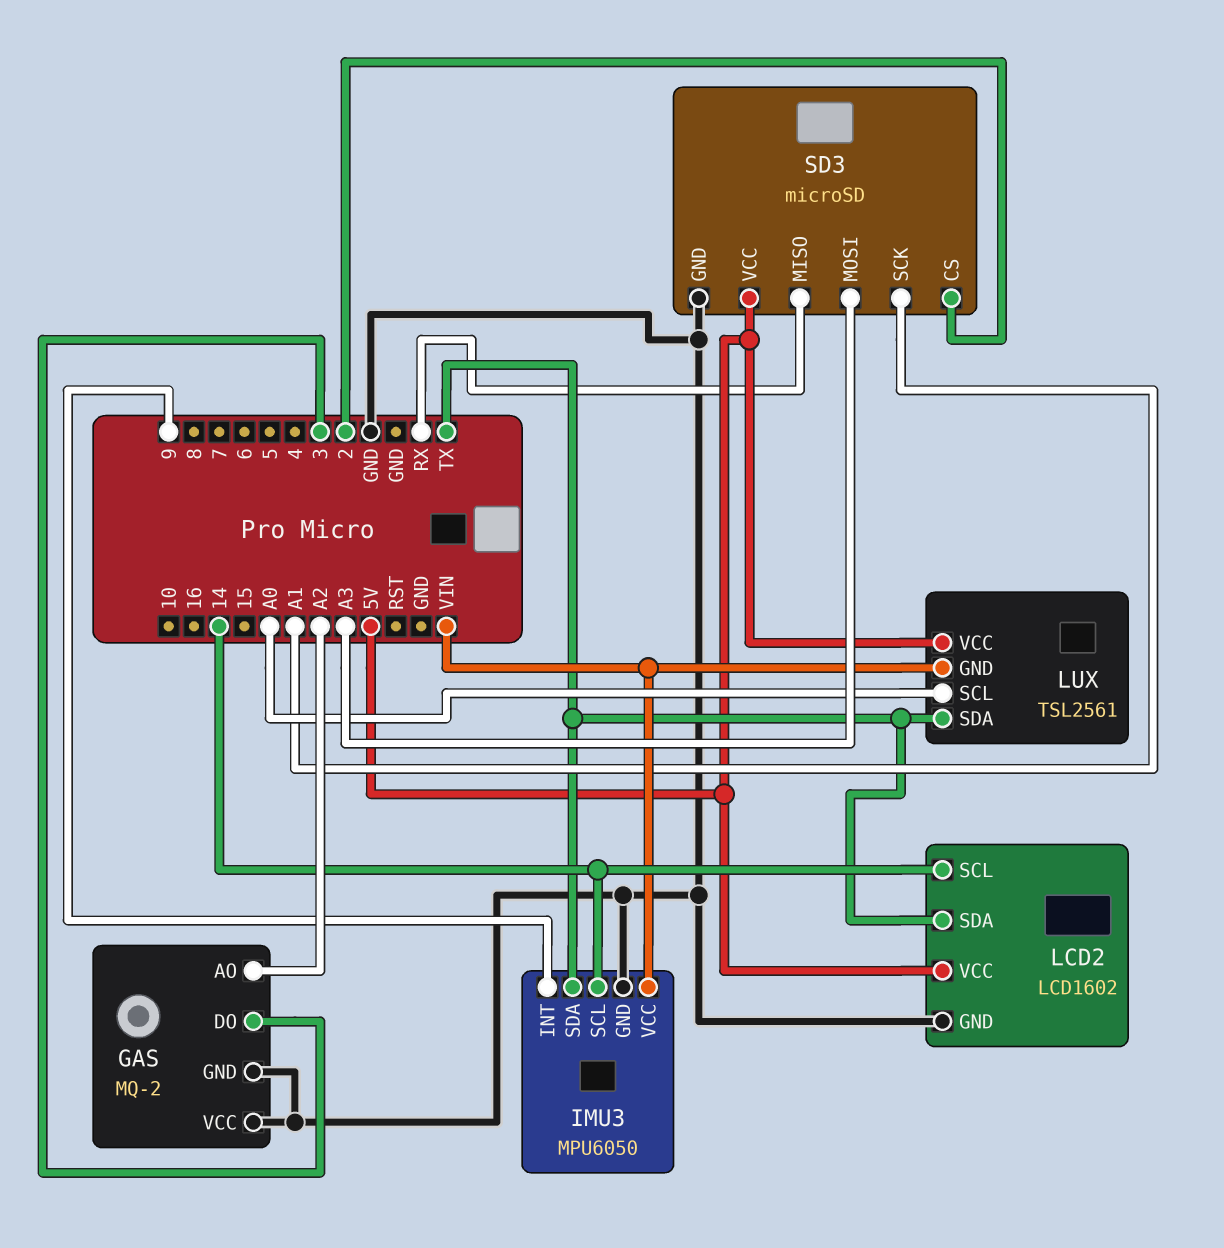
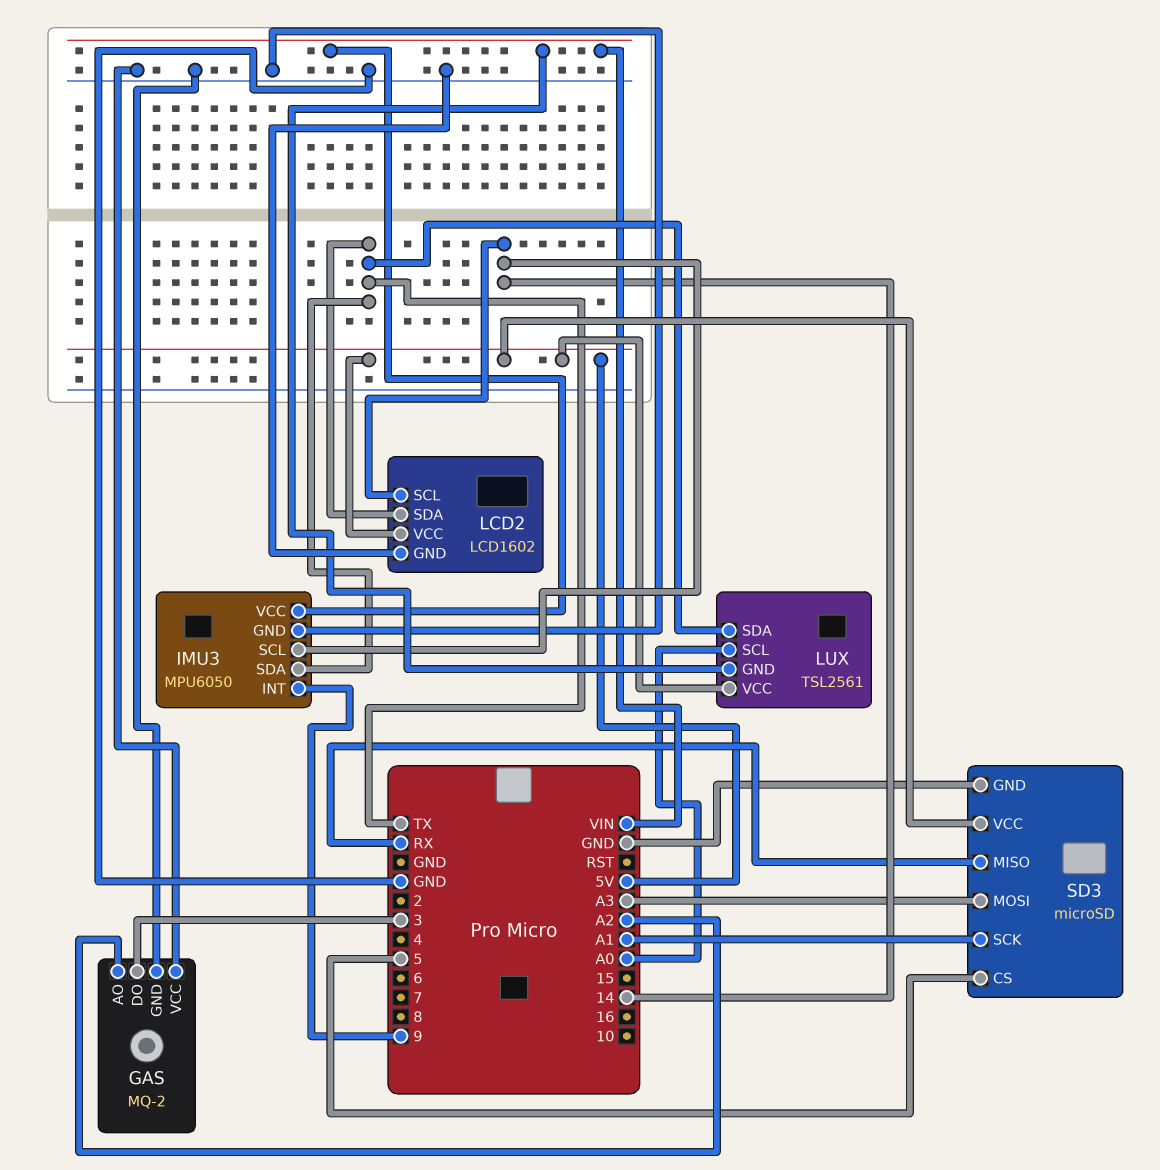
SD3 pin CS: 2 -> 5

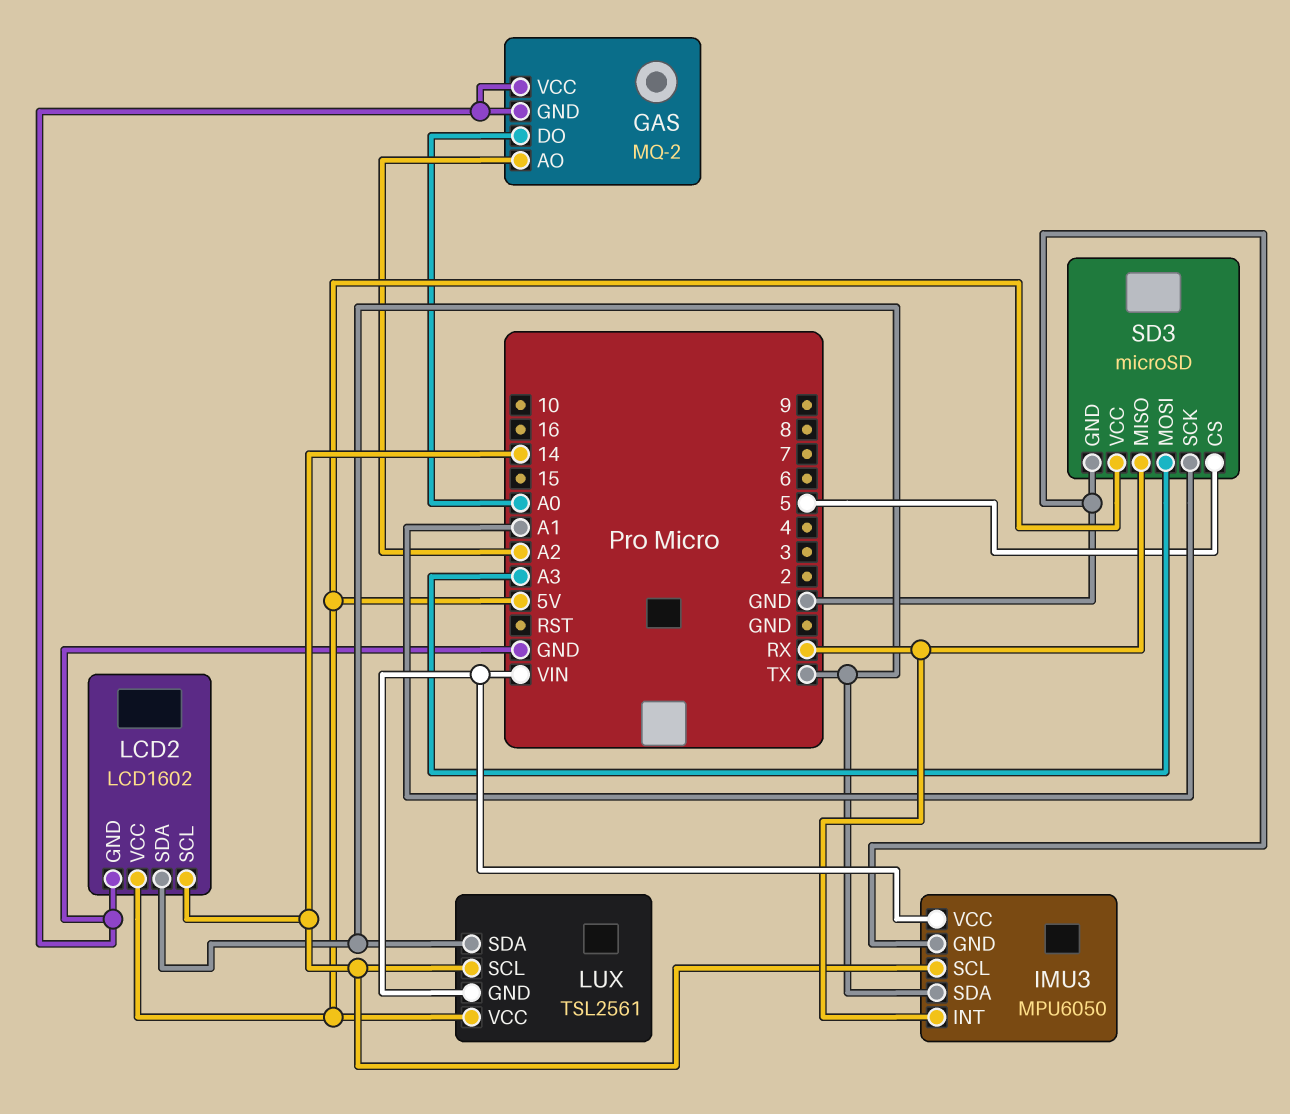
GAS pin DO: 3 -> A0
IMU3 pin INT: 9 -> RX
LUX pin SCL: A0 -> 14

